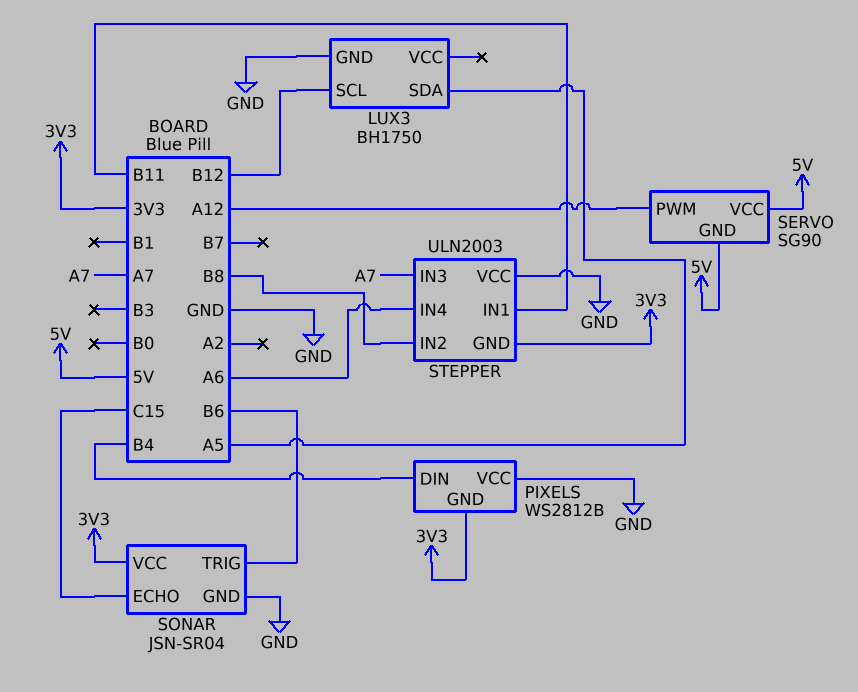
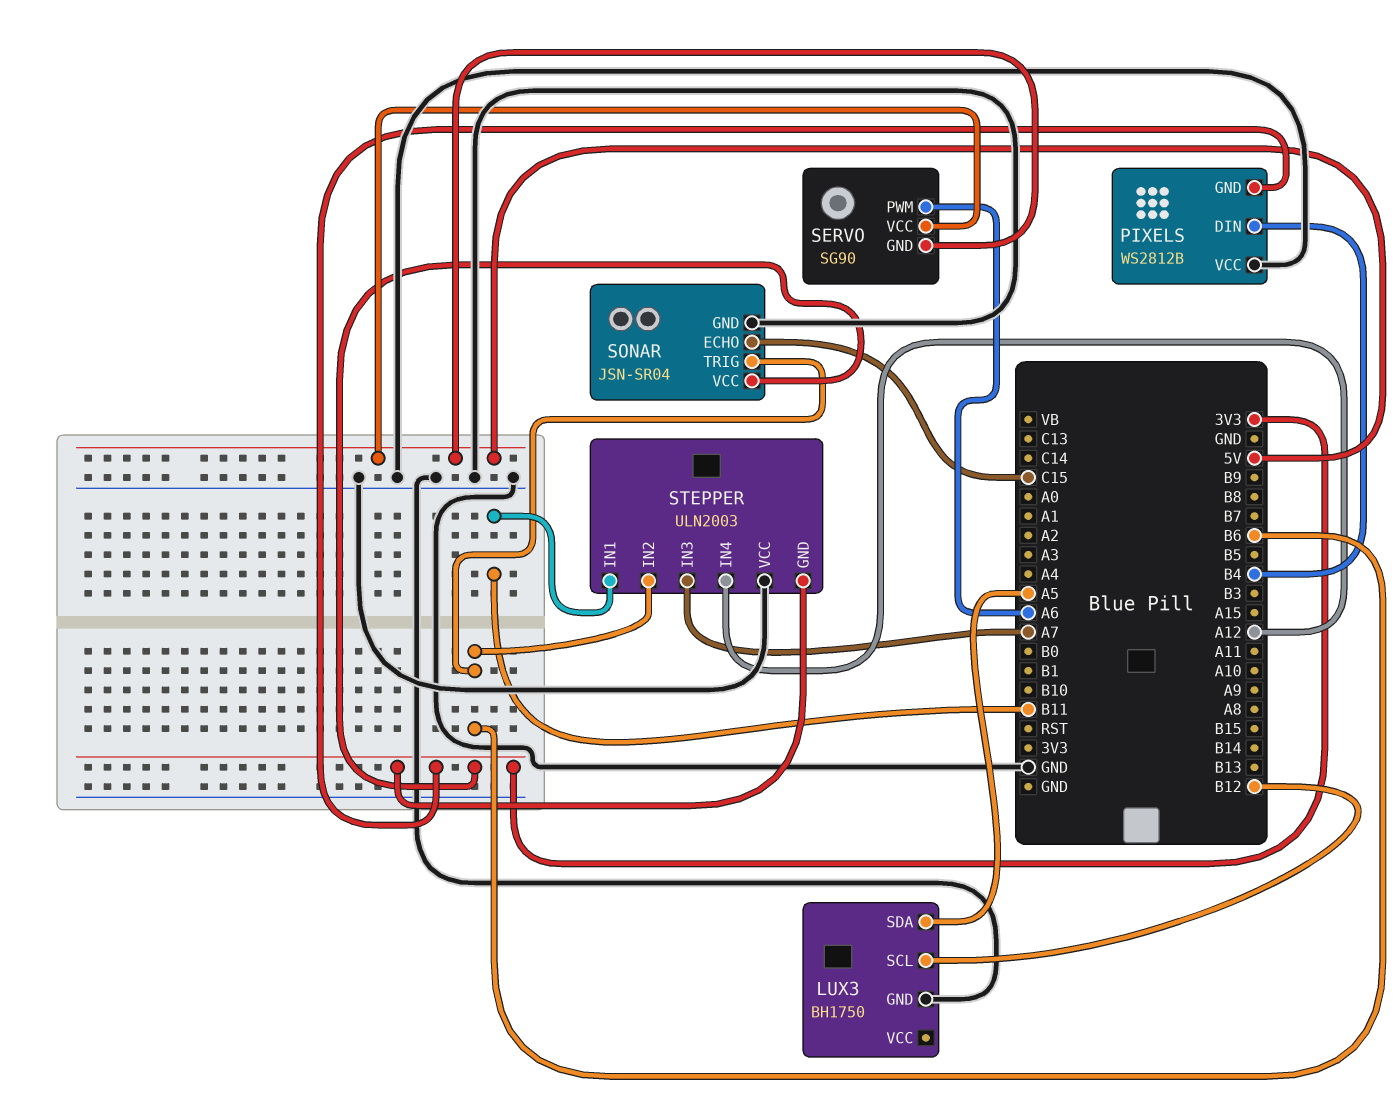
SERVO pin PWM: A12 -> A6
STEPPER pin IN2: B8 -> B6
STEPPER pin IN4: A6 -> A12

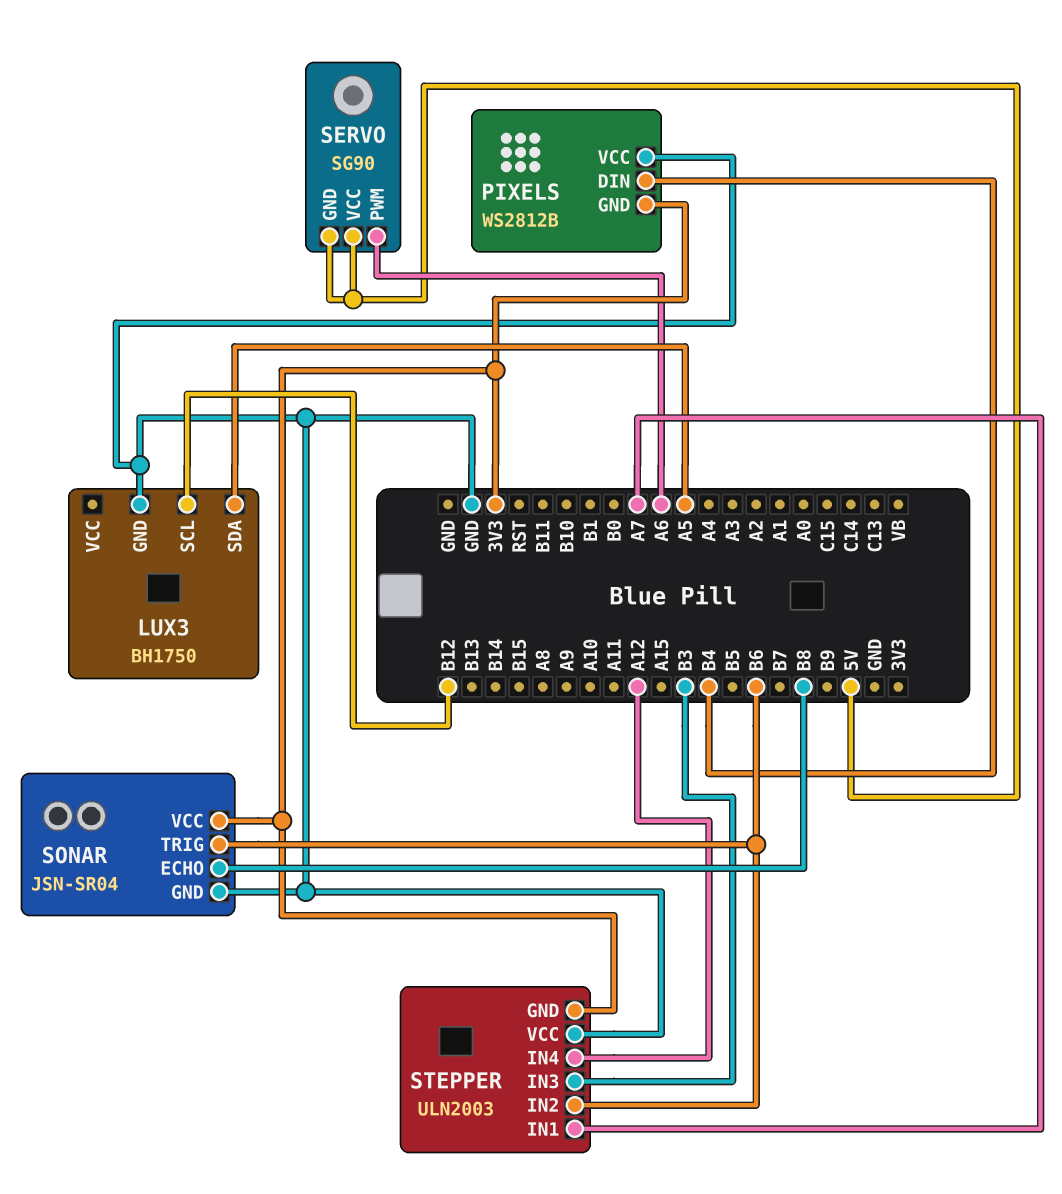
SONAR pin ECHO: C15 -> B8
STEPPER pin IN1: B11 -> A7
STEPPER pin IN3: A7 -> B3

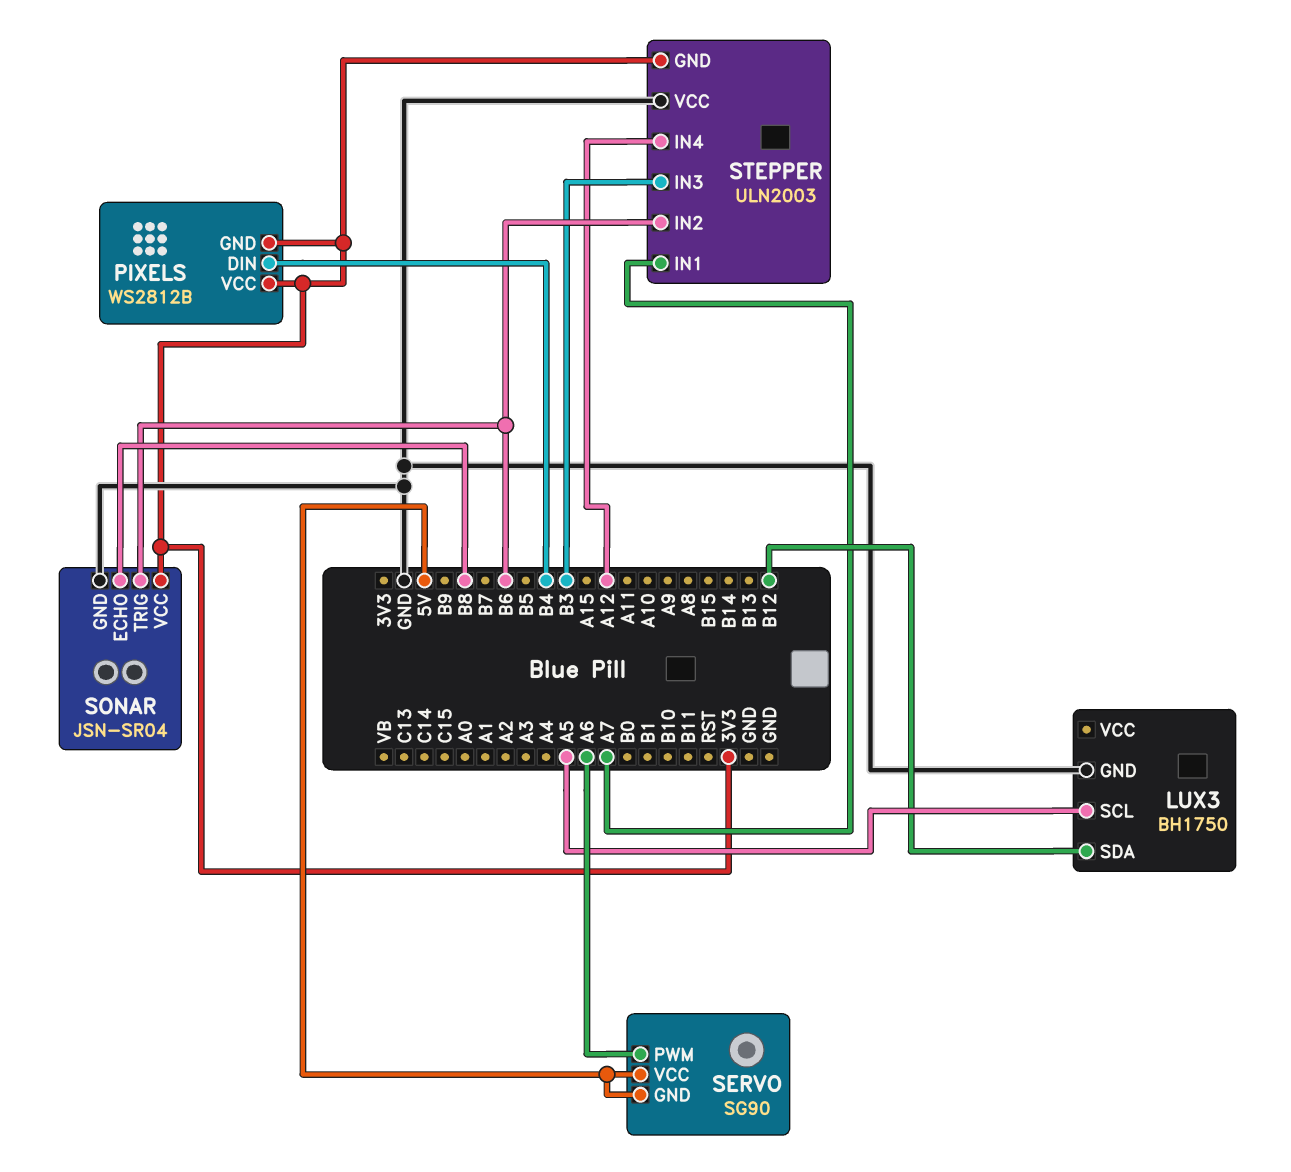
LUX3 pin SCL: B12 -> A5
LUX3 pin SDA: A5 -> B12
PIXELS pin VCC: GND -> 3V3

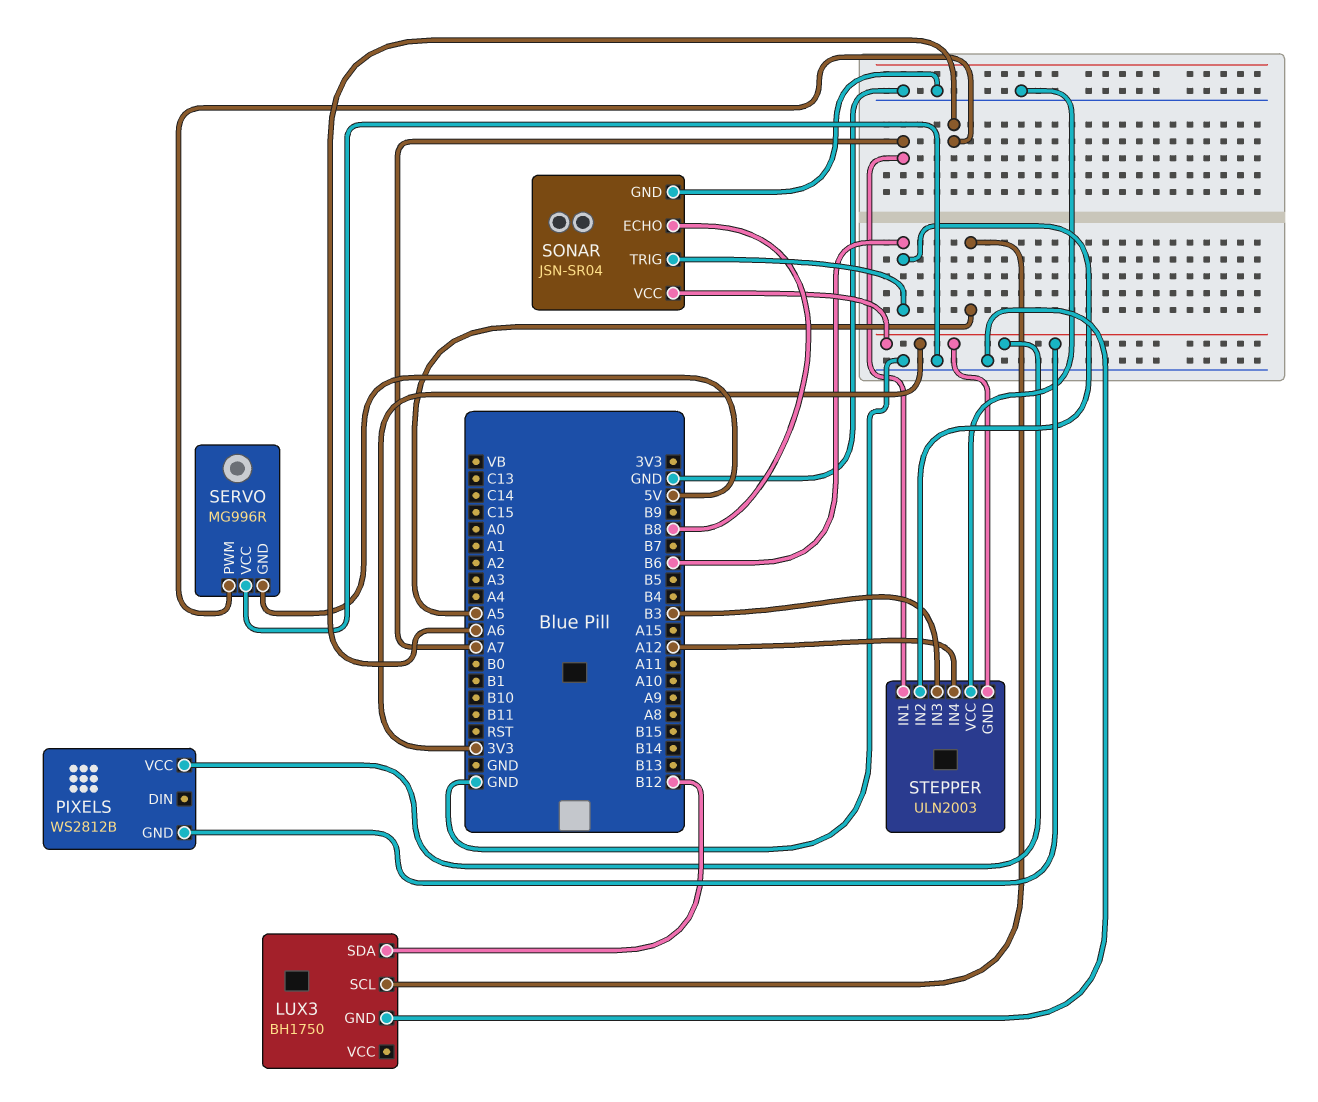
PIXELS pin DIN: B4 -> none
SERVO: SG90 -> MG996R
SERVO pin VCC: 5V -> GND

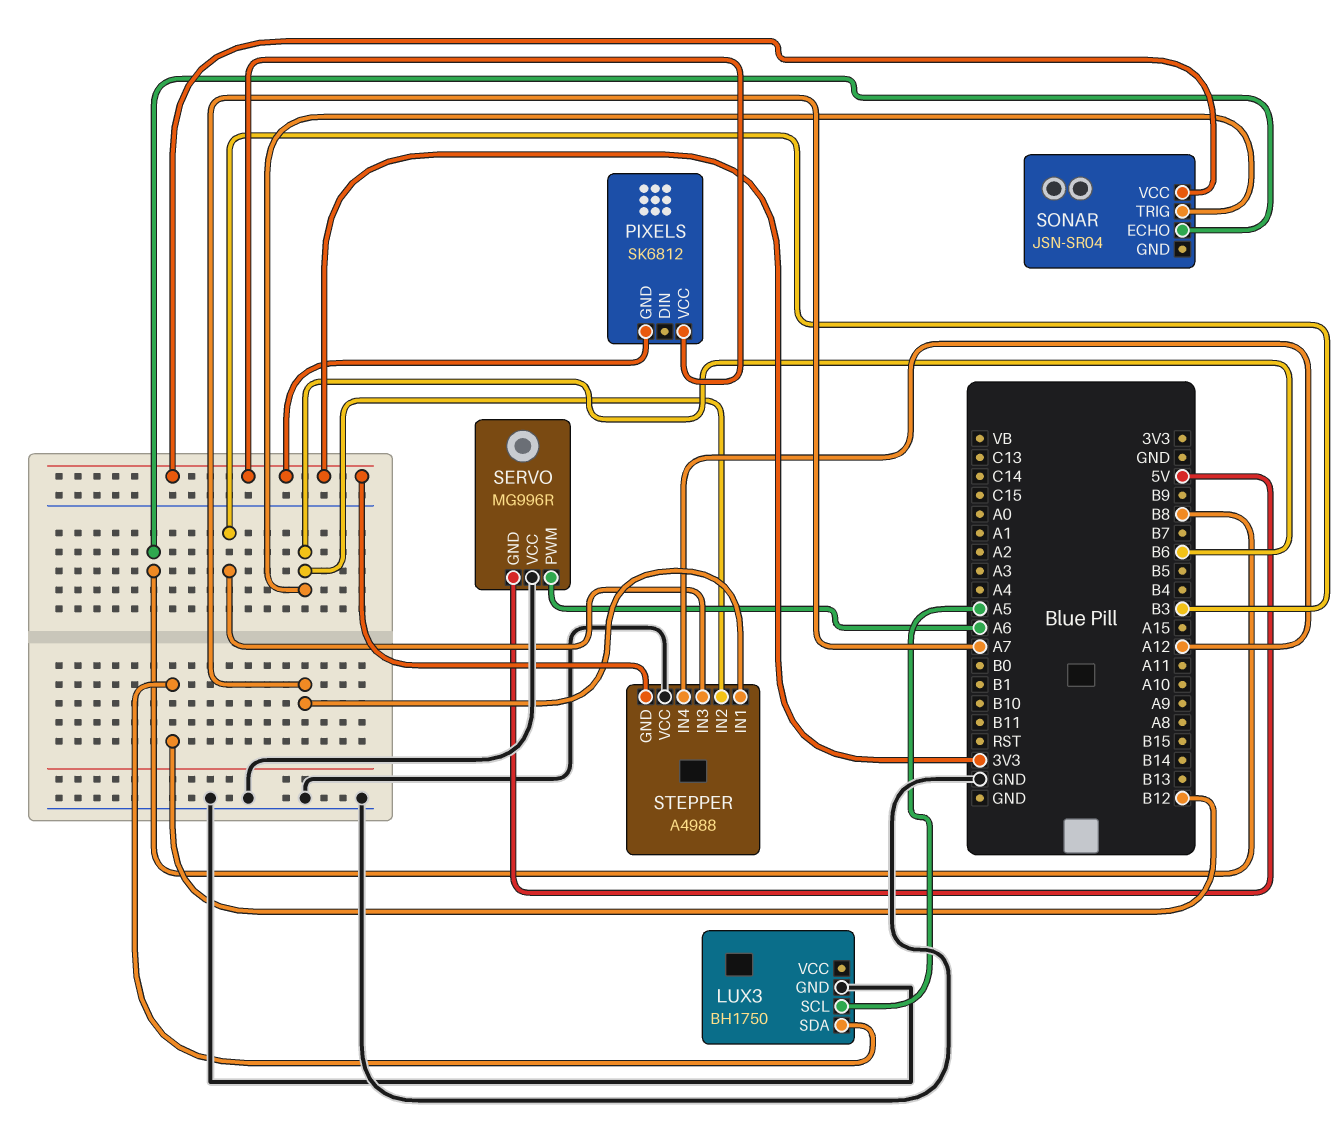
PIXELS: WS2812B -> SK6812
SONAR pin GND: GND -> none
STEPPER: ULN2003 -> A4988

